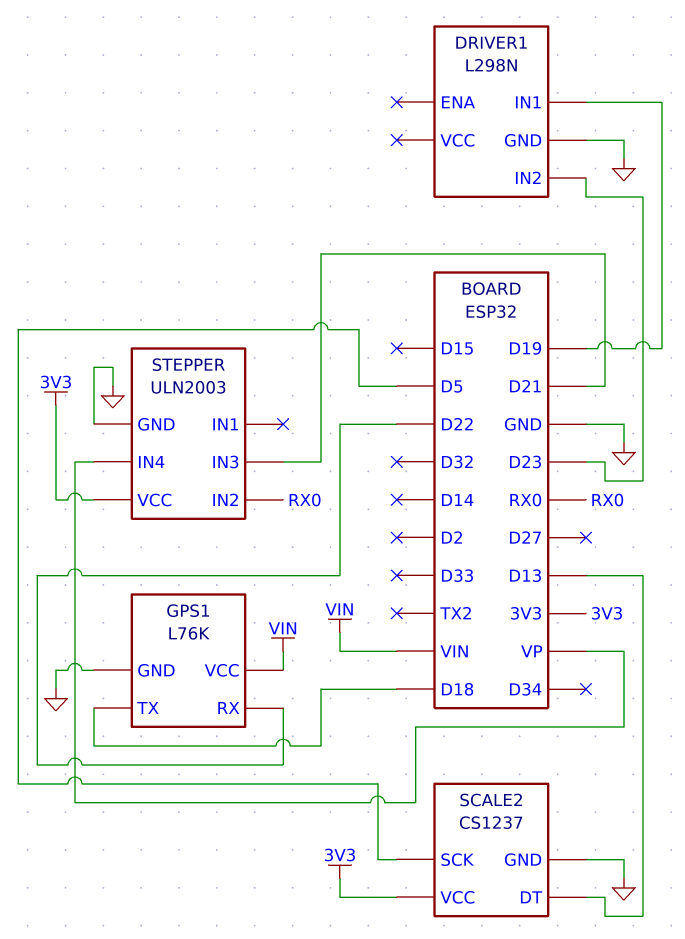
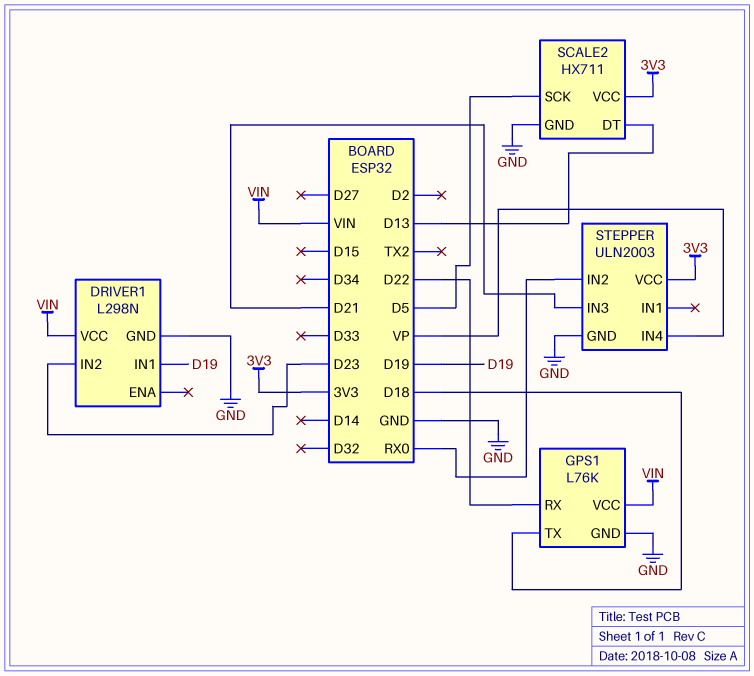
DRIVER1 pin VCC: none -> VIN
SCALE2: CS1237 -> HX711

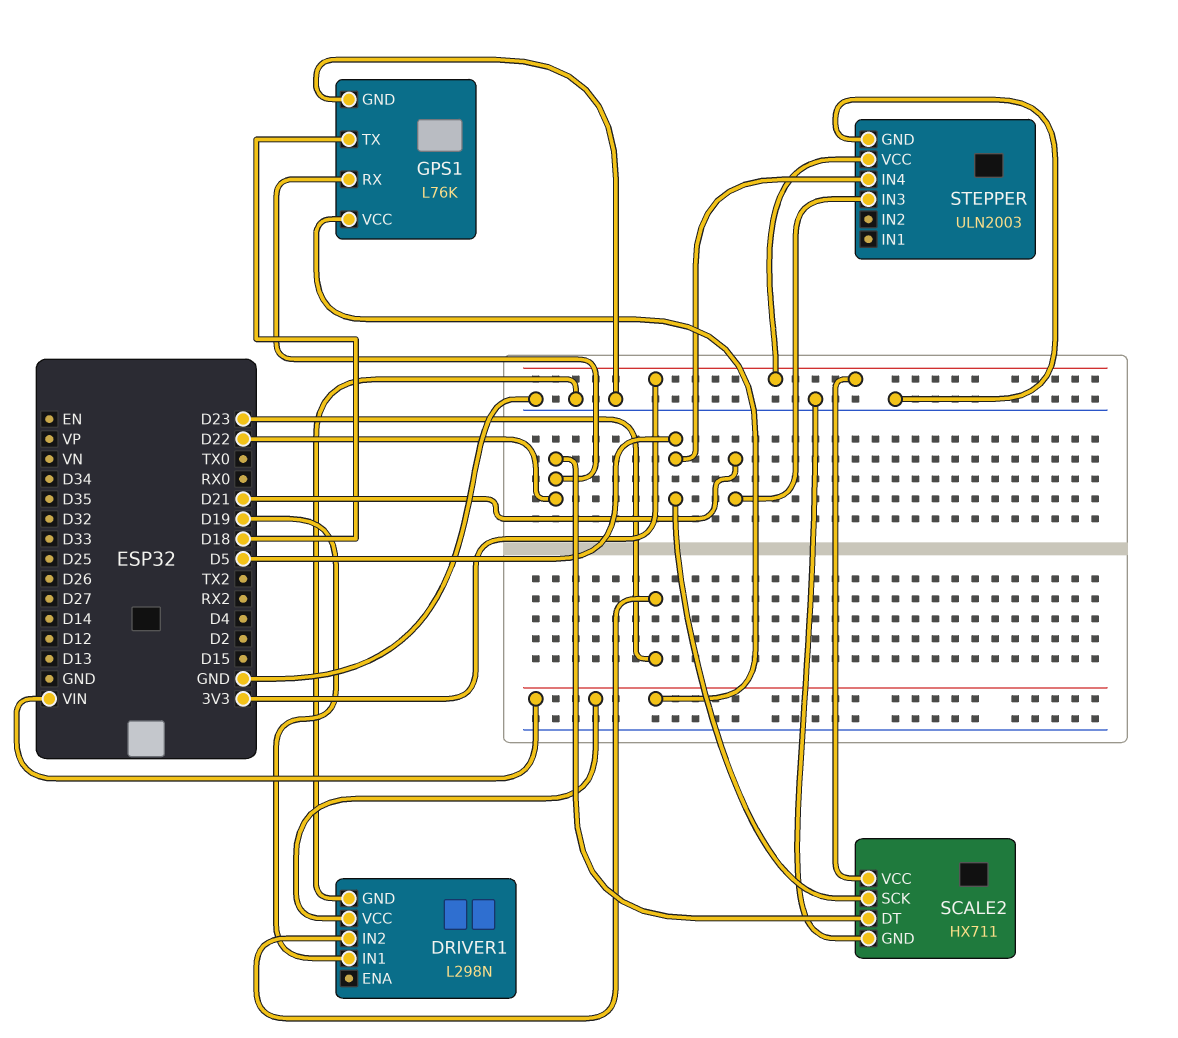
SCALE2 pin DT: D13 -> D22
STEPPER pin IN2: RX0 -> none
STEPPER pin IN4: VP -> D5

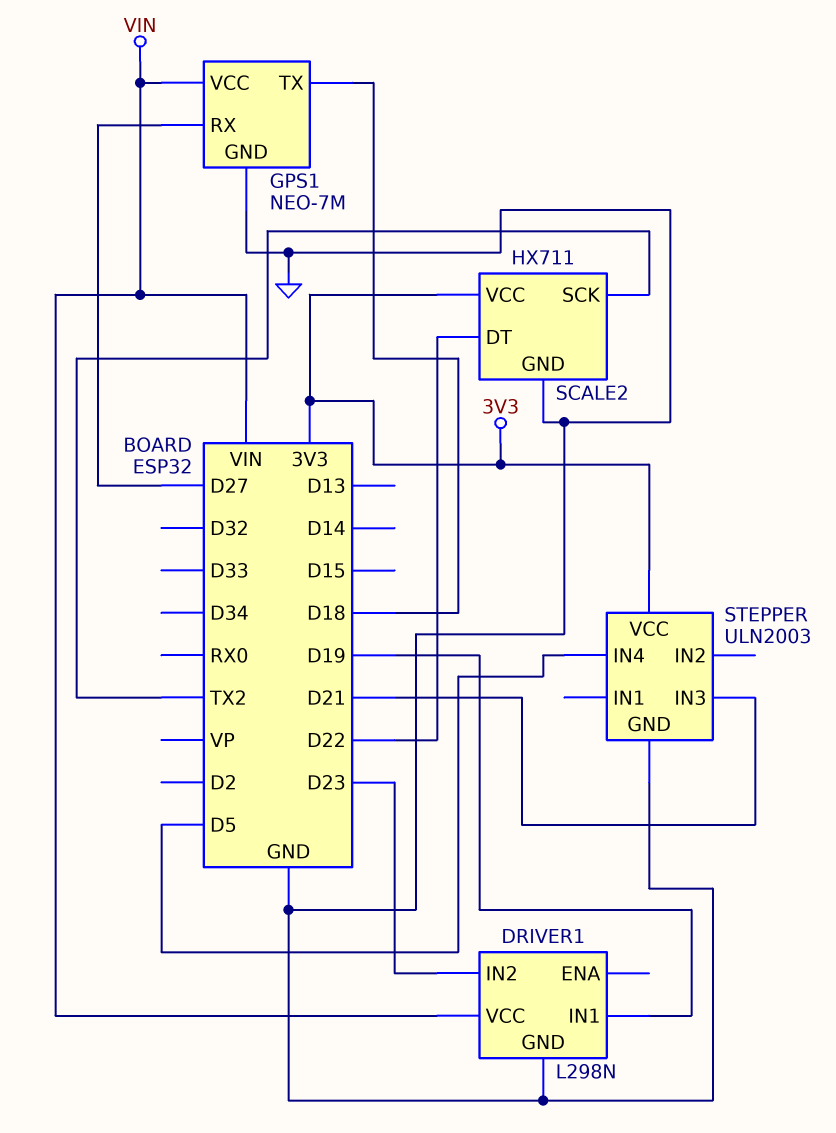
GPS1: L76K -> NEO-7M
GPS1 pin RX: D22 -> D27
SCALE2 pin SCK: D5 -> TX2

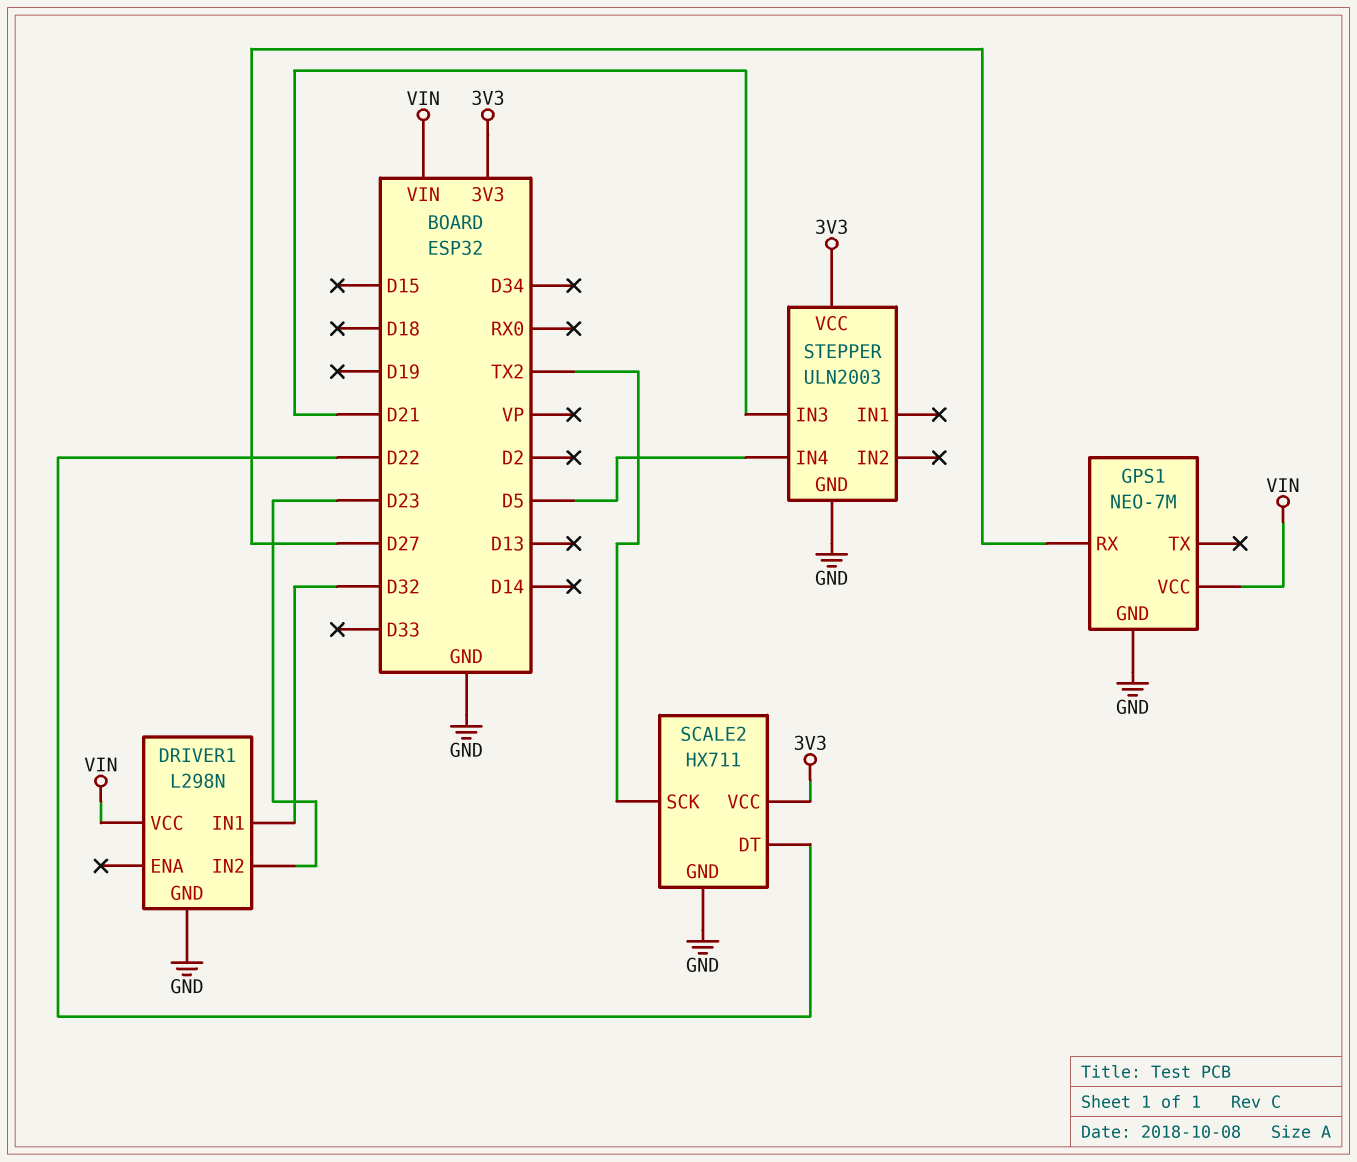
DRIVER1 pin IN1: D19 -> D32
GPS1 pin TX: D18 -> none

